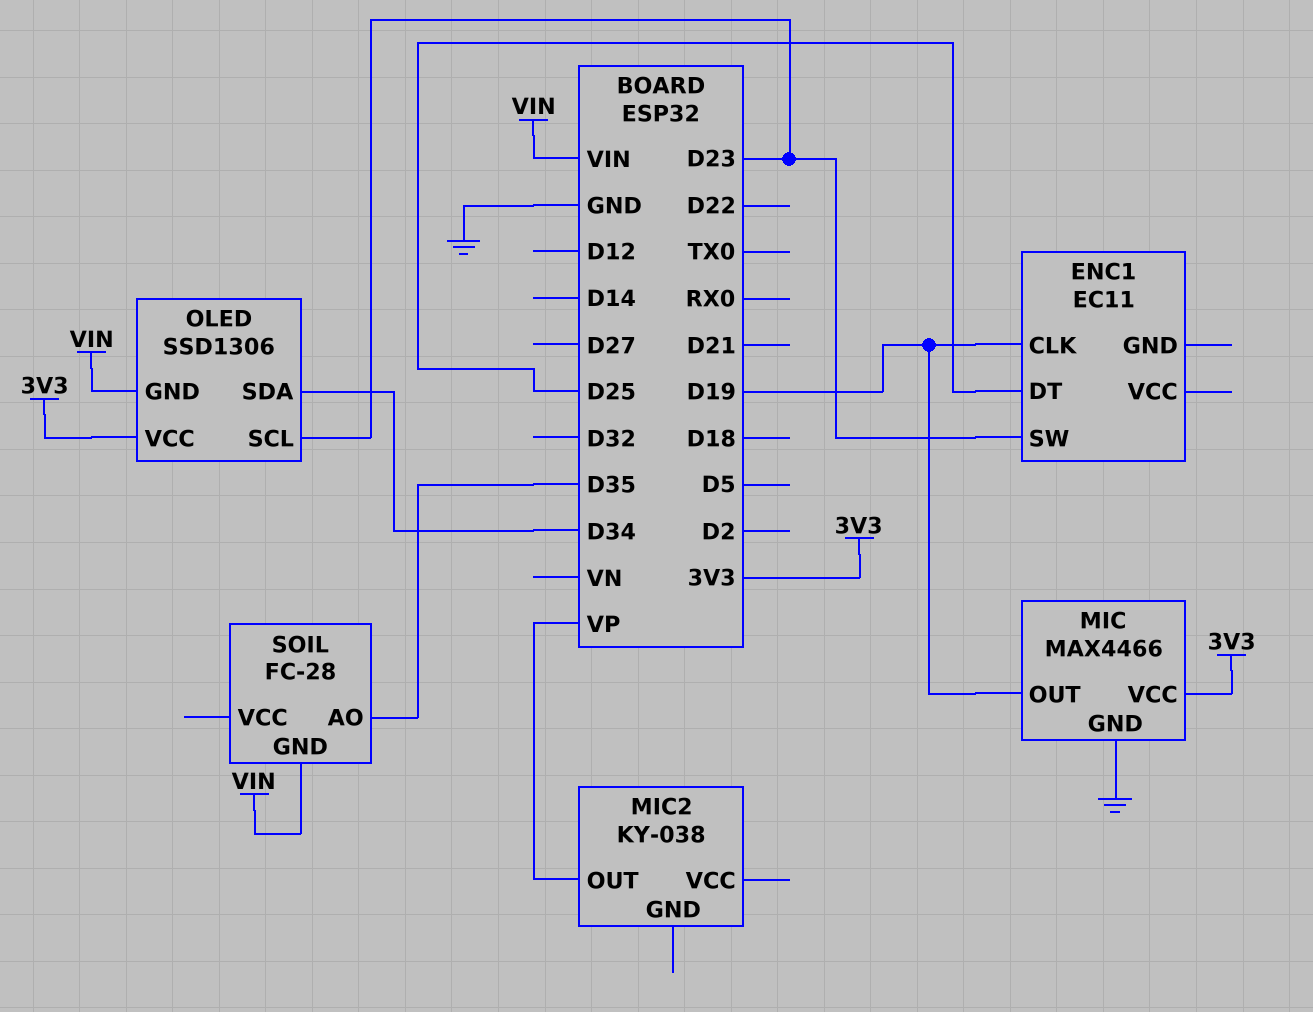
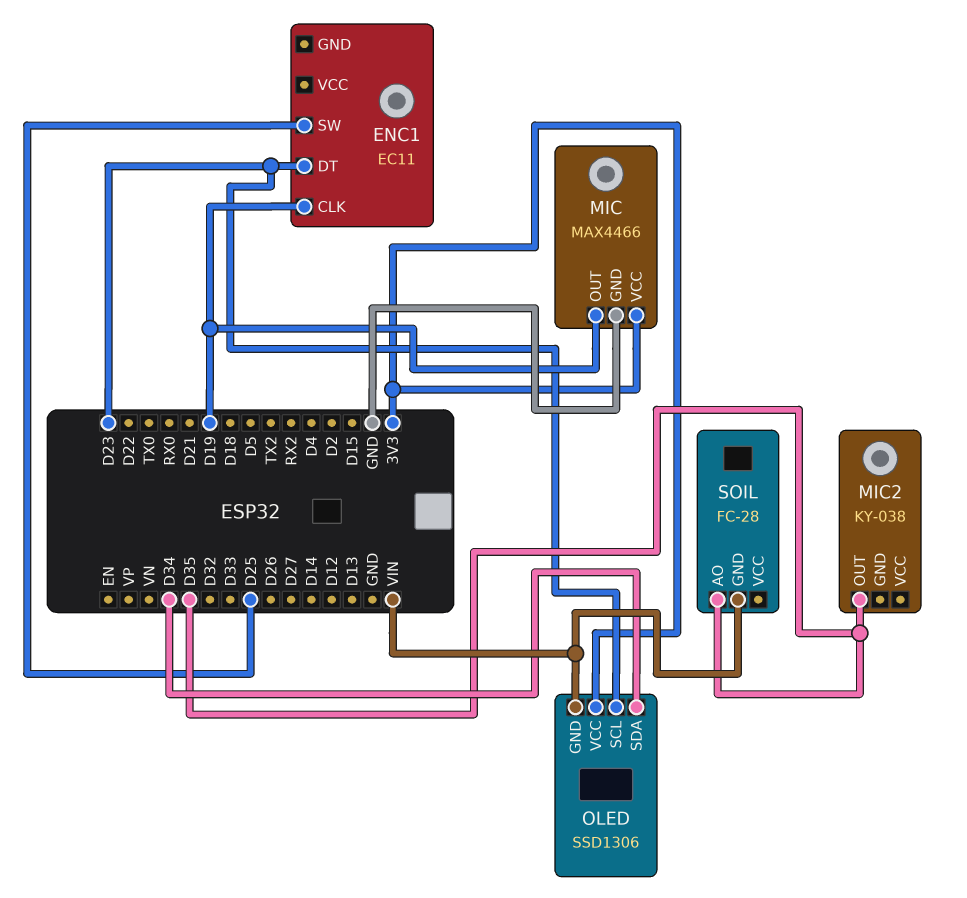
ENC1 pin DT: D25 -> D23
ENC1 pin SW: D23 -> D25
MIC2 pin OUT: VP -> D35

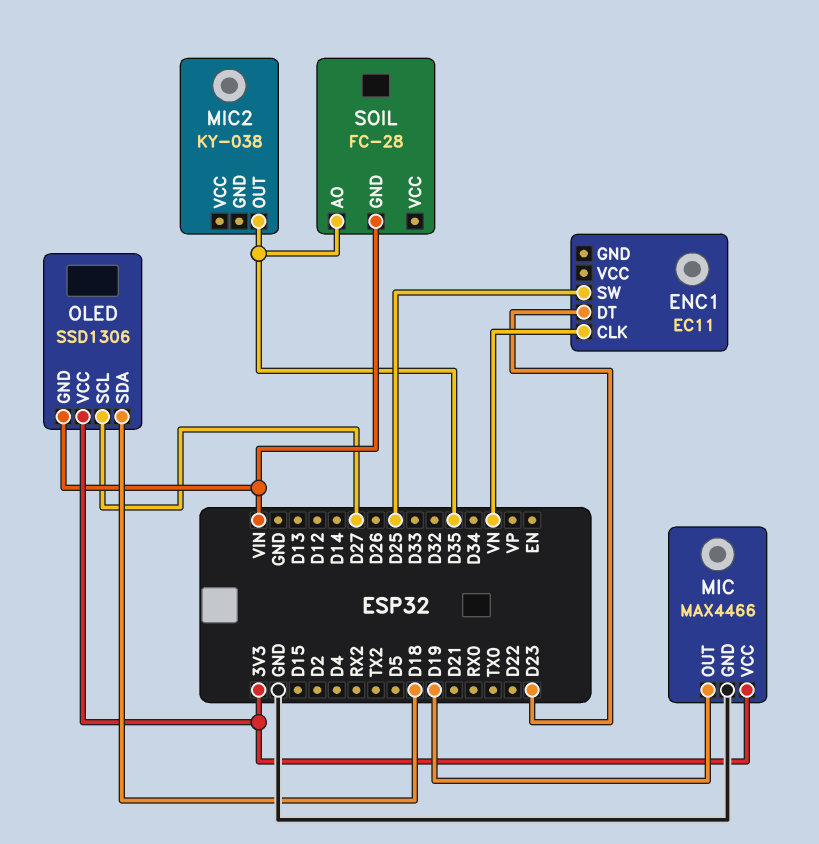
ENC1 pin CLK: D19 -> VN
OLED pin SCL: D23 -> D27
OLED pin SDA: D34 -> D18

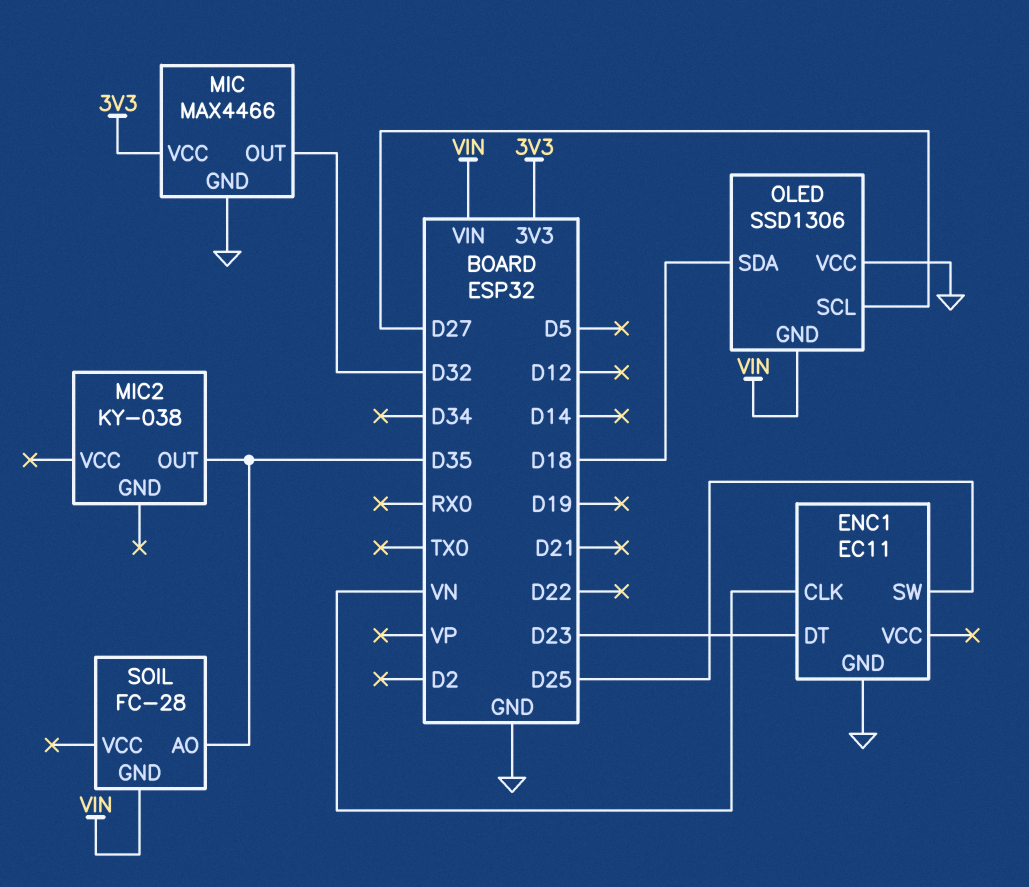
ENC1 pin GND: none -> GND
MIC pin OUT: D19 -> D32
OLED pin VCC: 3V3 -> GND

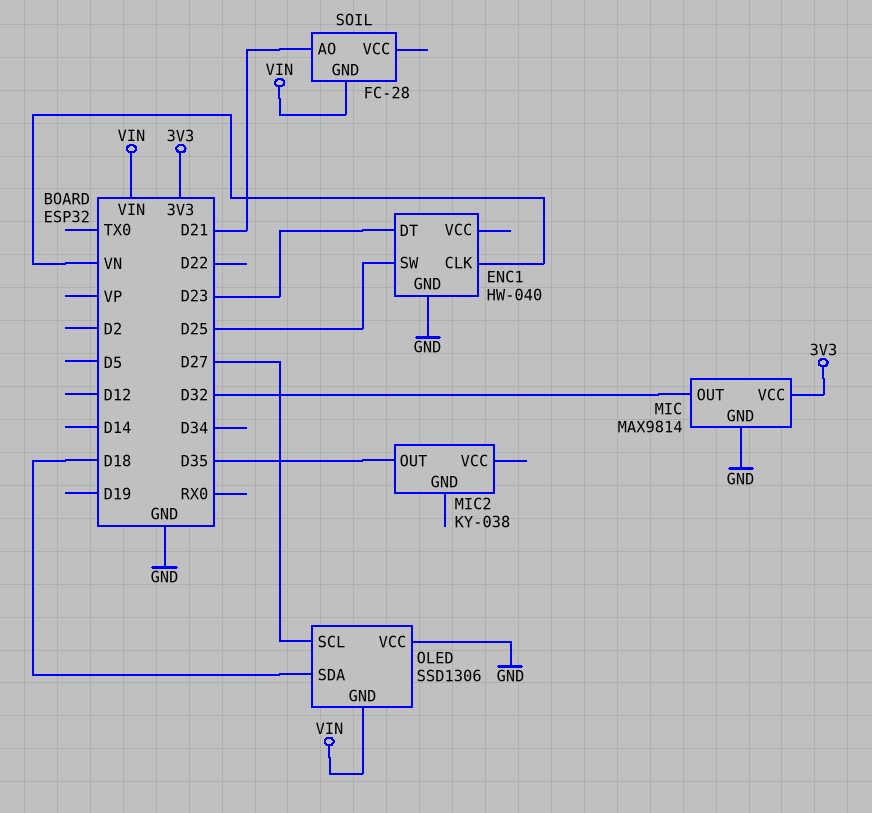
ENC1: EC11 -> HW-040
MIC: MAX4466 -> MAX9814
SOIL pin AO: D35 -> D21

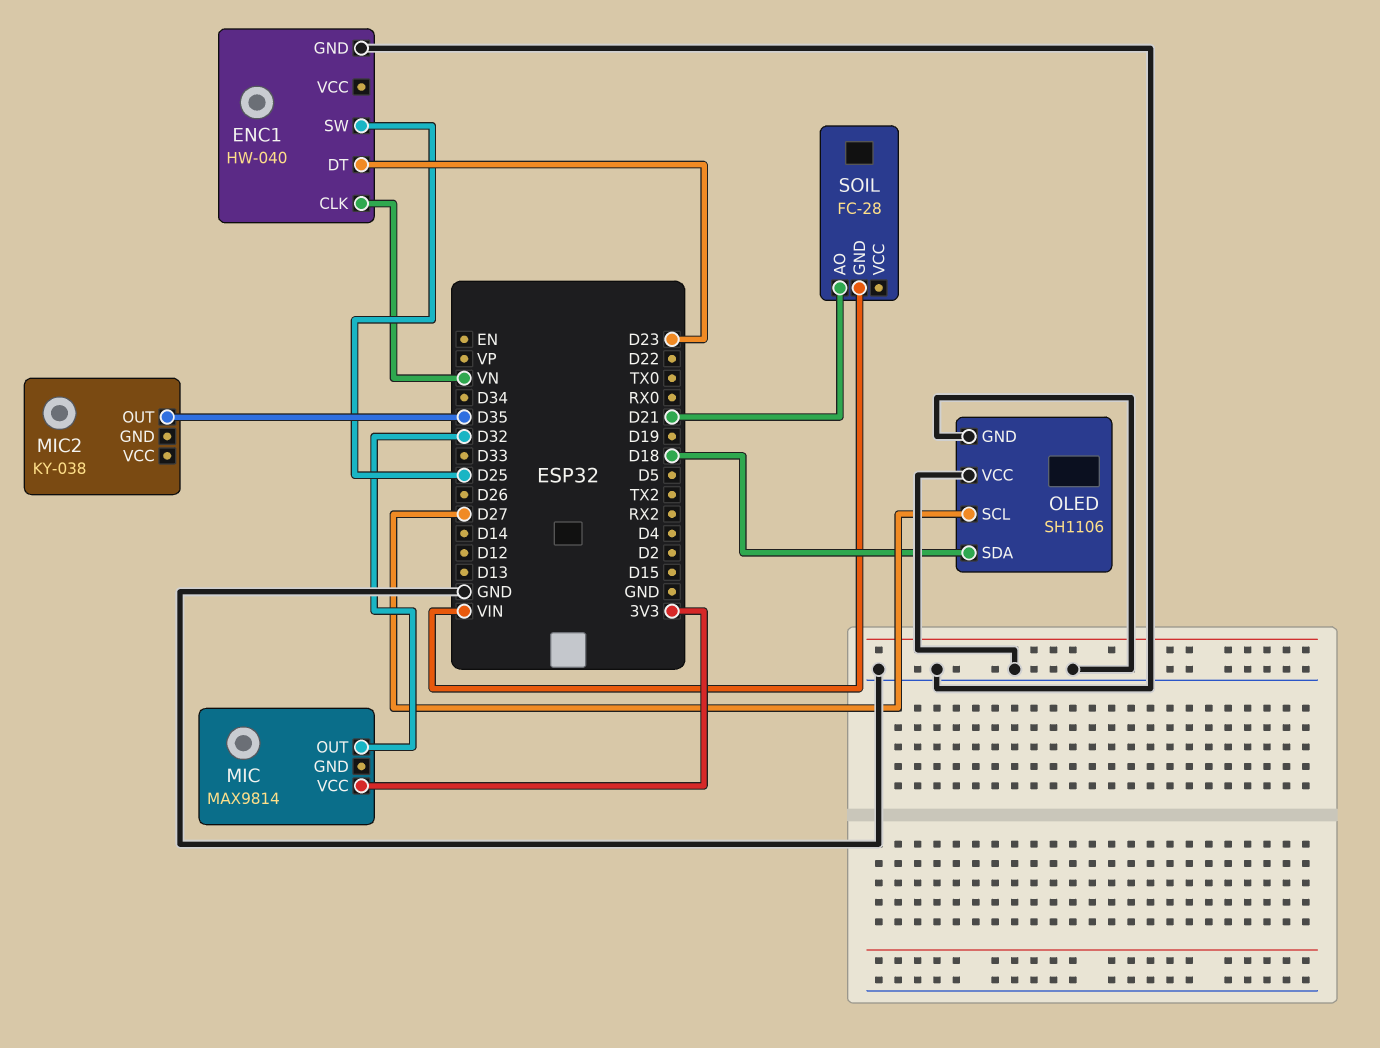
MIC pin GND: GND -> none
OLED: SSD1306 -> SH1106
OLED pin GND: VIN -> GND

